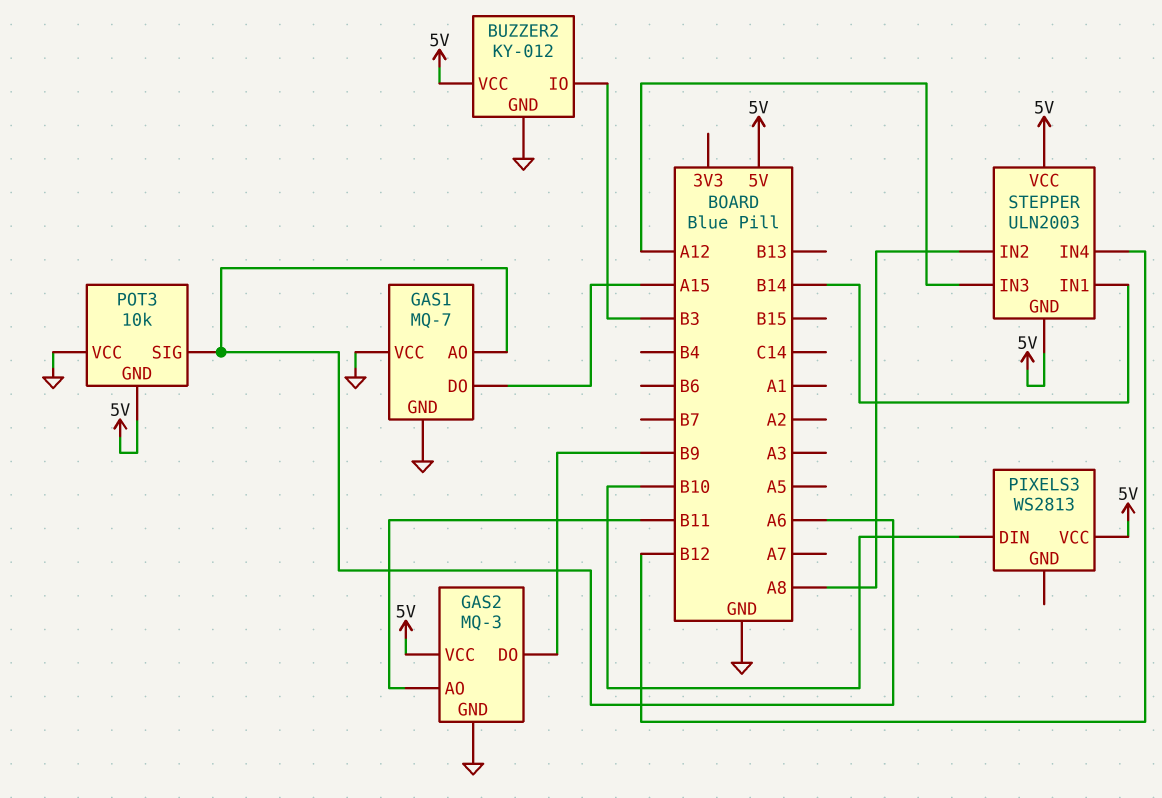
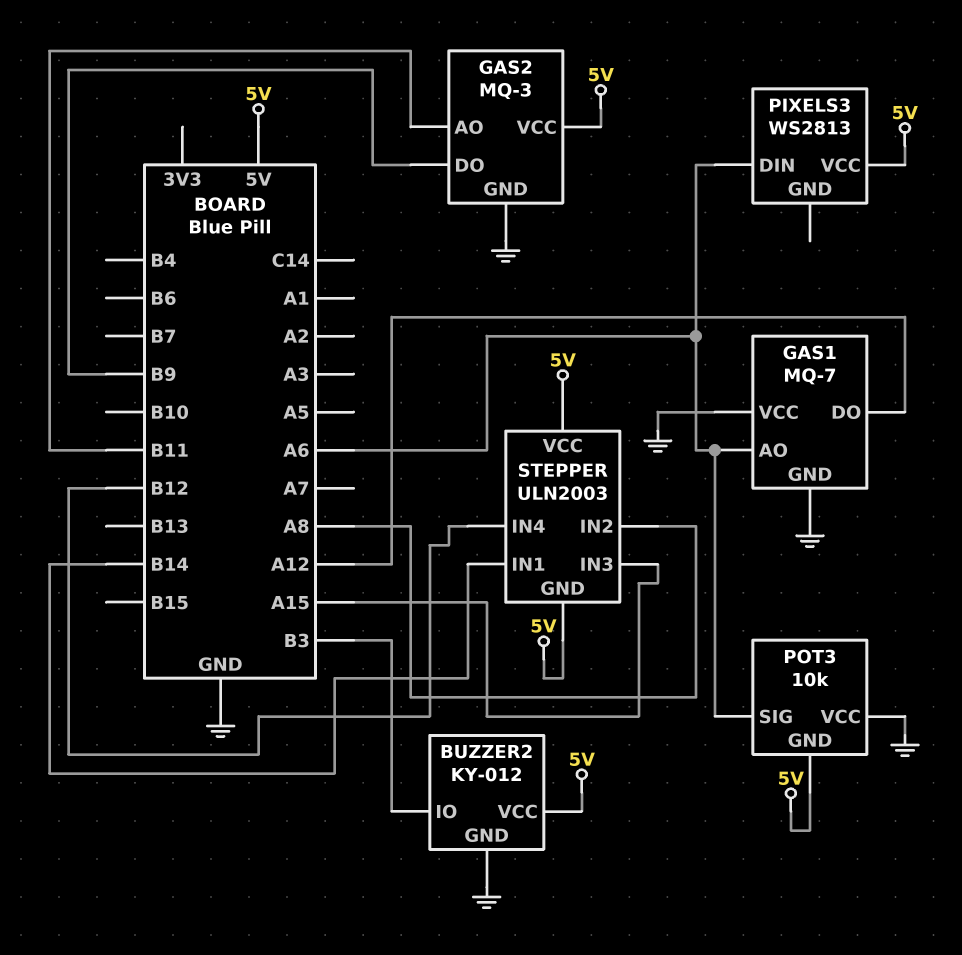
GAS1 pin DO: A15 -> A12
PIXELS3 pin DIN: B10 -> A6
STEPPER pin IN3: A12 -> A15

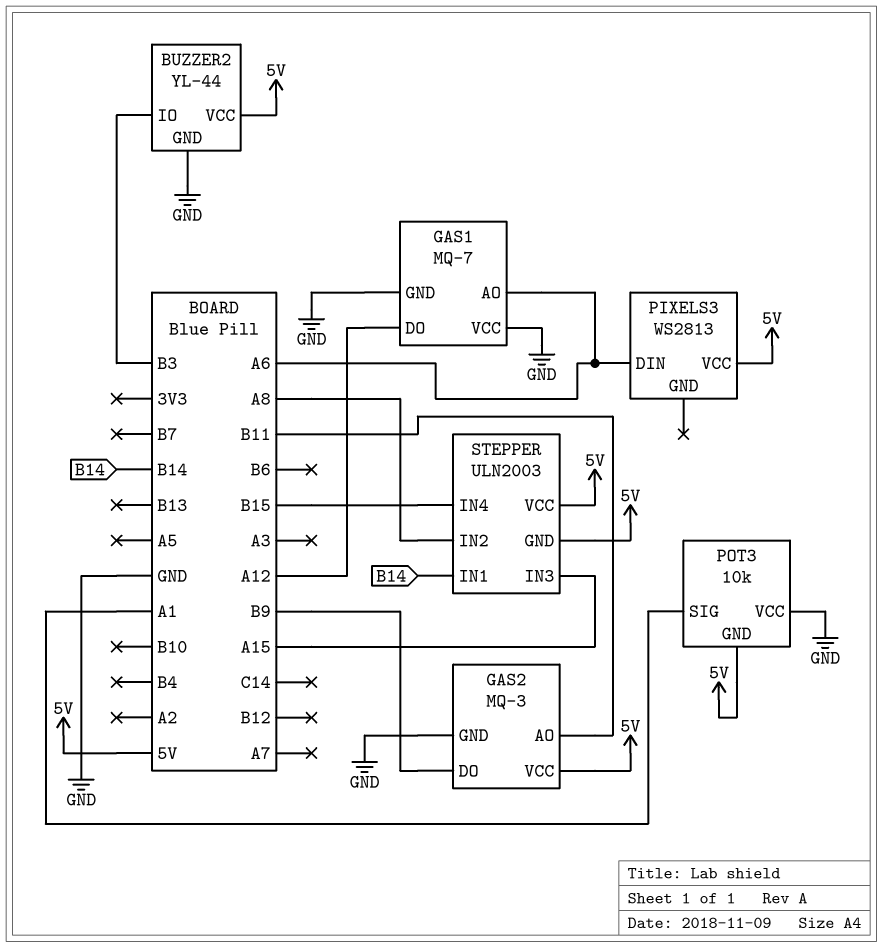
BUZZER2: KY-012 -> YL-44
POT3 pin SIG: A6 -> A1
STEPPER pin IN4: B12 -> B15

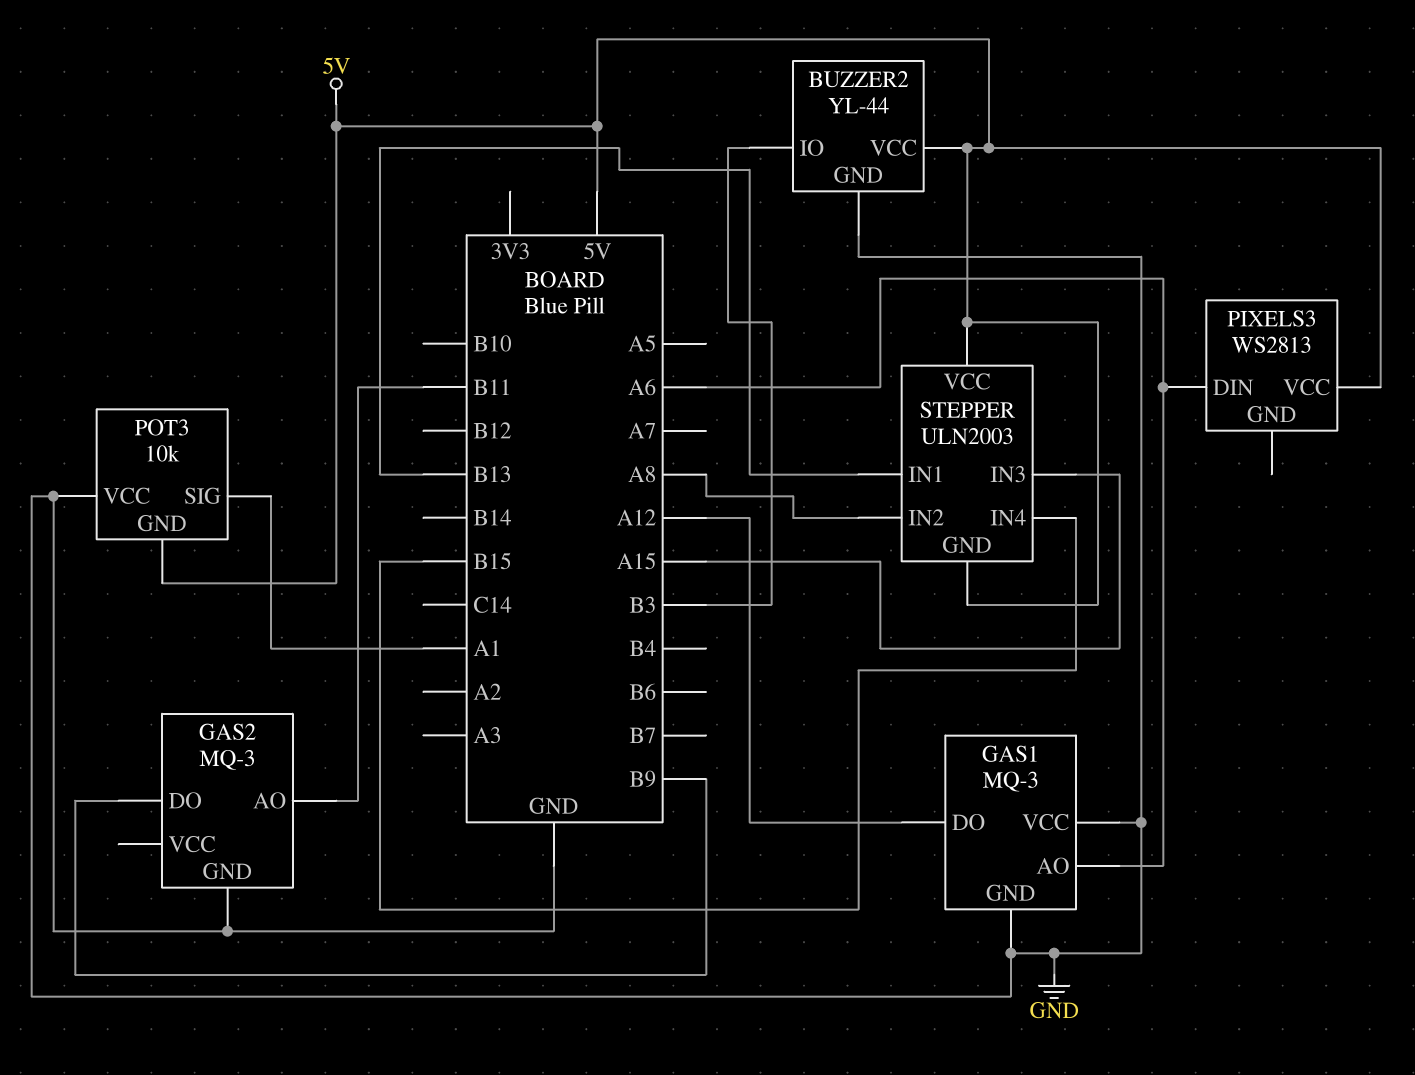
GAS1: MQ-7 -> MQ-3
GAS2 pin VCC: 5V -> none
STEPPER pin IN1: B14 -> B13

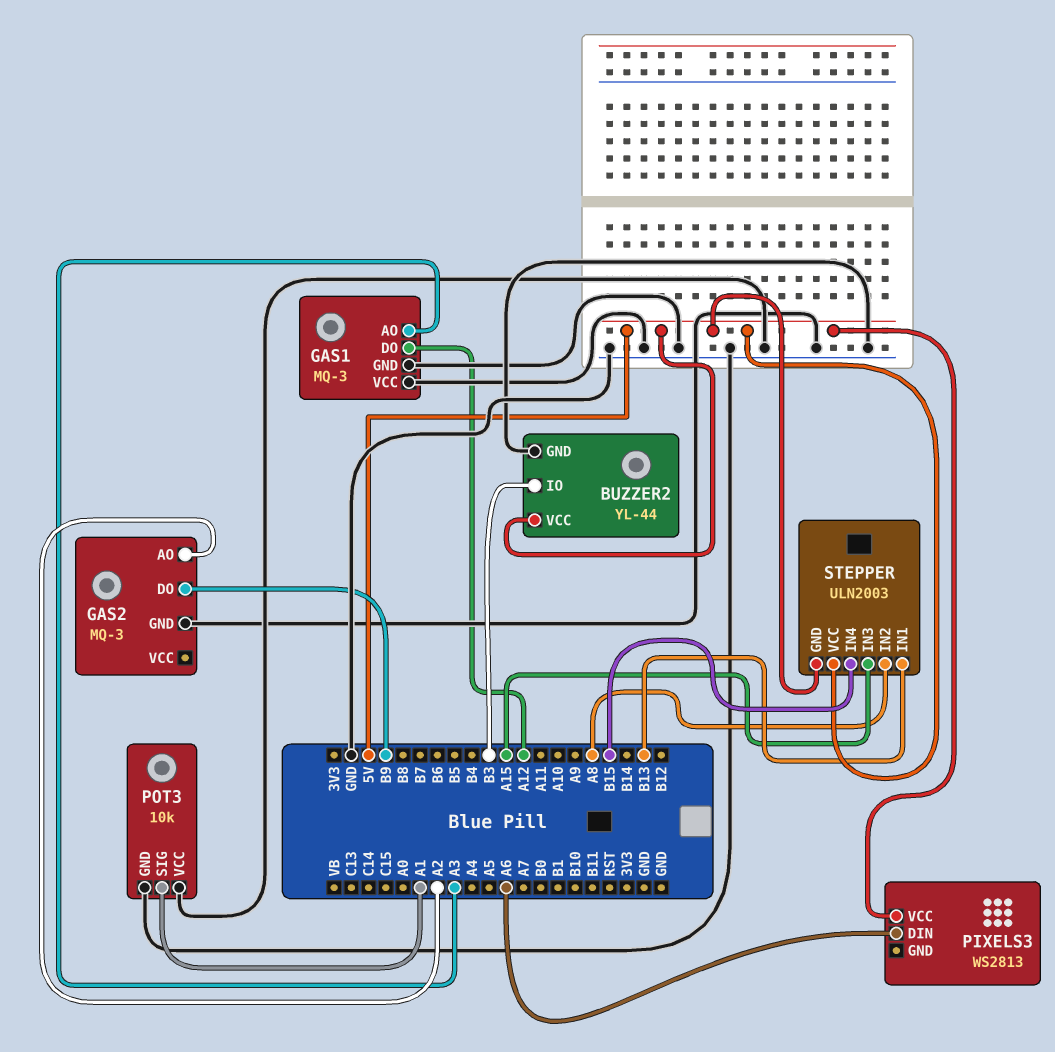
GAS1 pin AO: A6 -> A3
GAS2 pin AO: B11 -> A2
POT3 pin GND: 5V -> GND

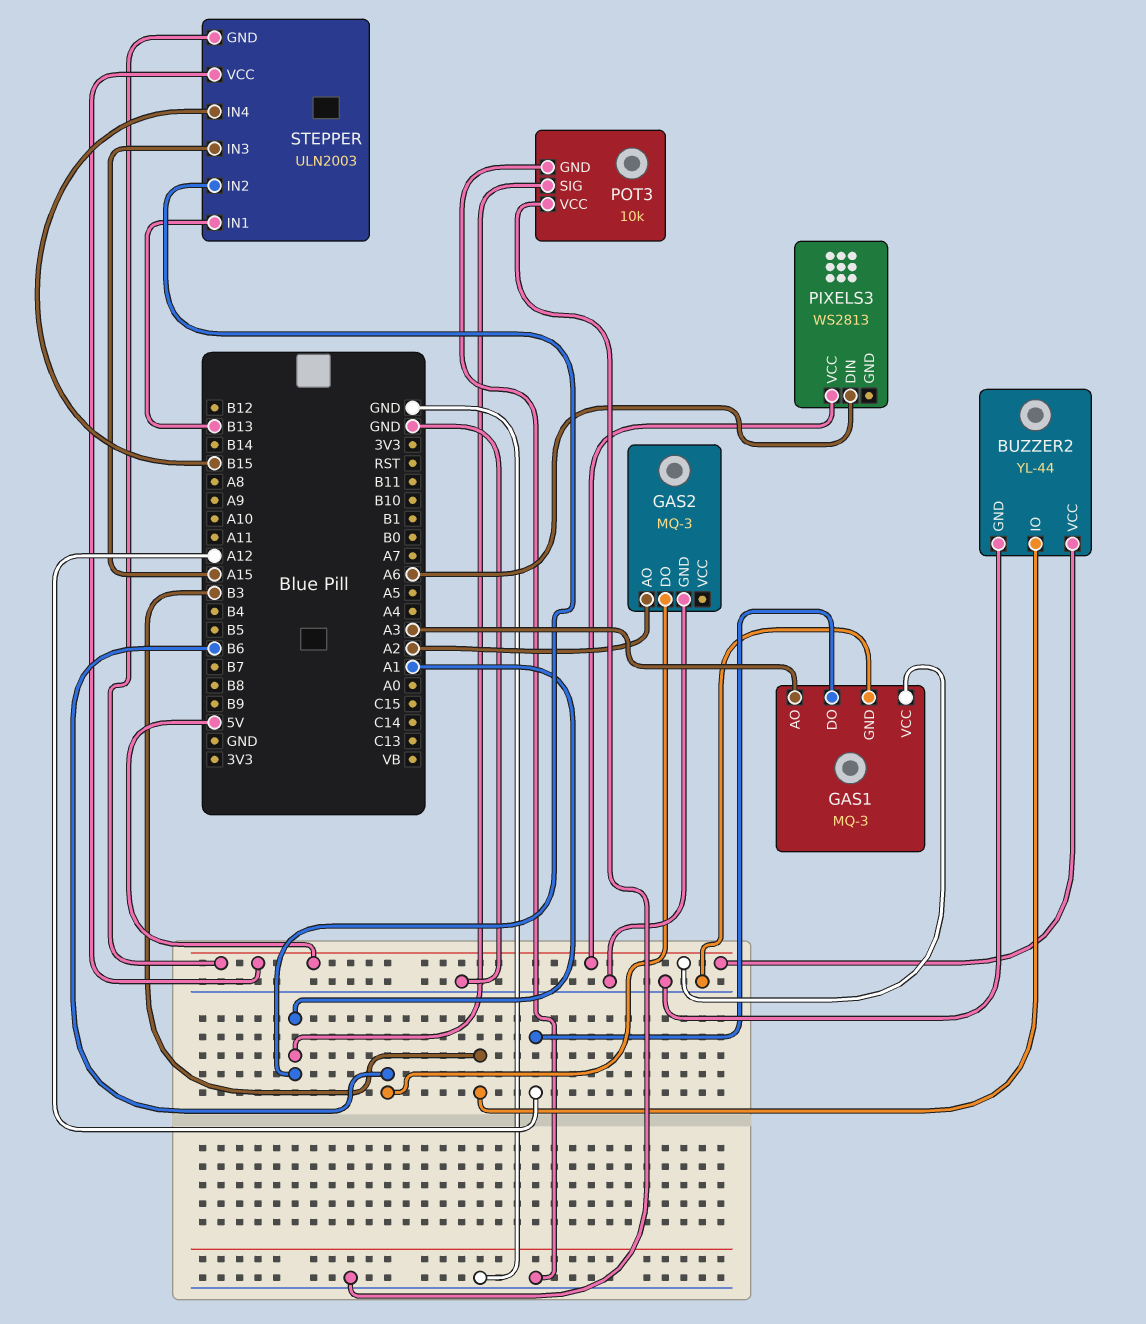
GAS1 pin VCC: GND -> 5V
GAS2 pin DO: B9 -> B6
STEPPER pin IN2: A8 -> A1

